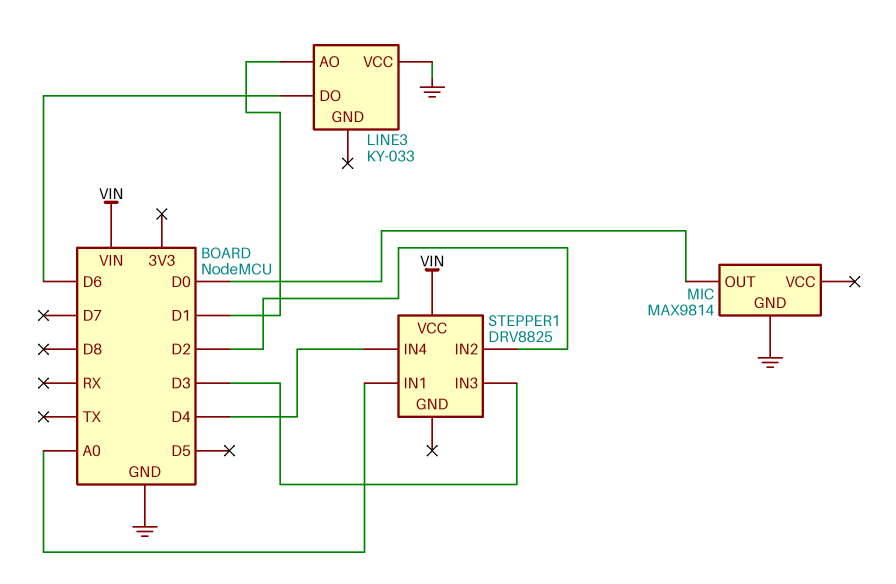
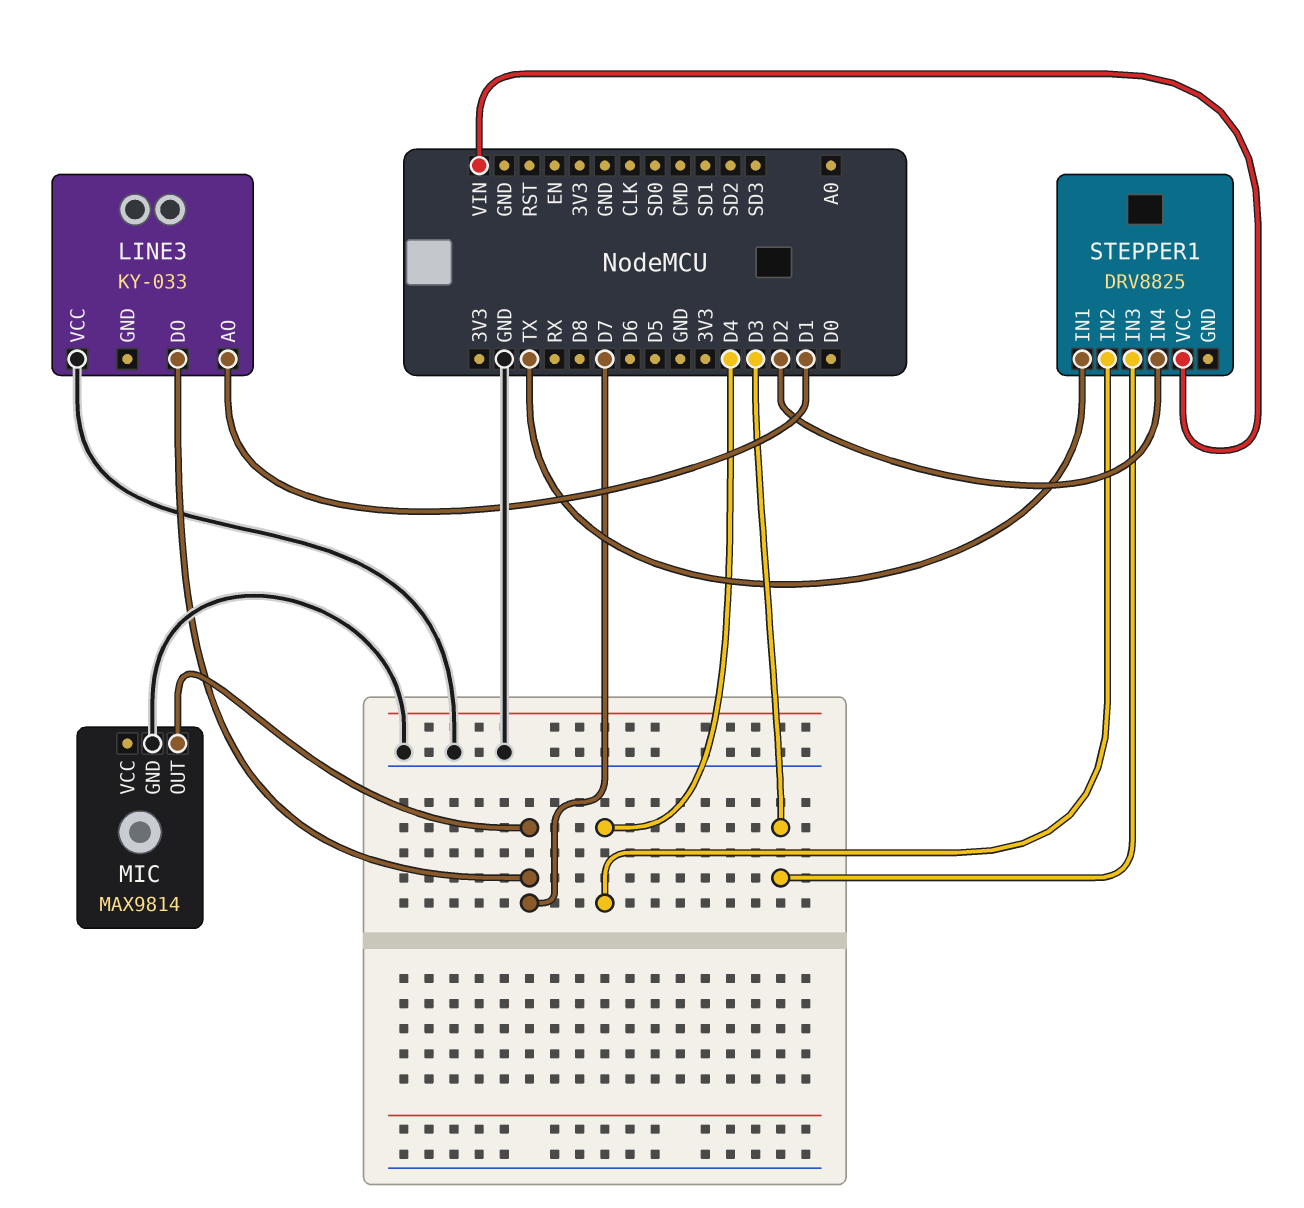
LINE3 pin DO: D6 -> D7
MIC pin OUT: D0 -> D7
STEPPER1 pin IN1: A0 -> TX
STEPPER1 pin IN2: D2 -> D4
STEPPER1 pin IN4: D4 -> D2

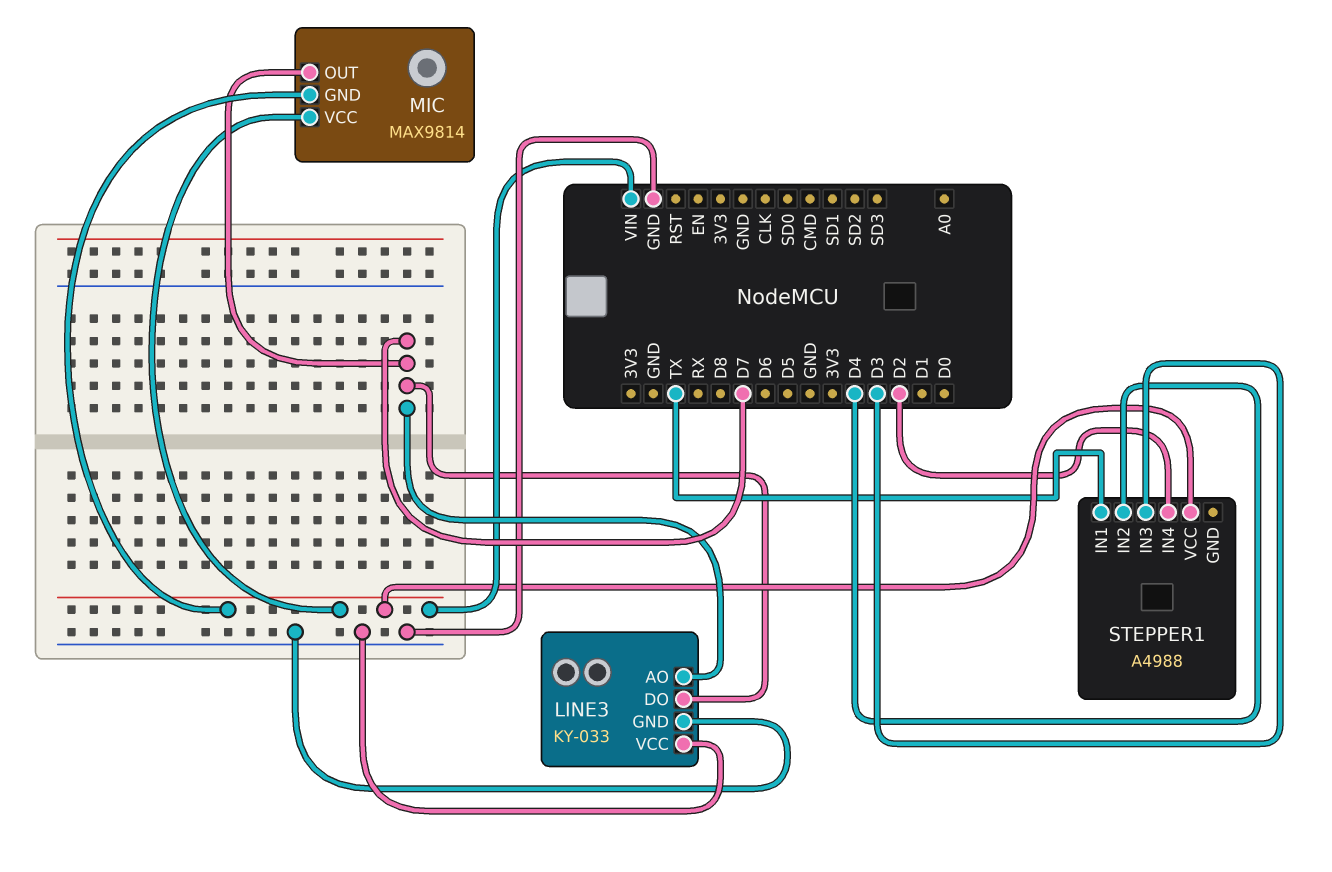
LINE3 pin AO: D1 -> D7
LINE3 pin GND: none -> GND
MIC pin GND: GND -> VIN
MIC pin VCC: none -> VIN
STEPPER1: DRV8825 -> A4988

